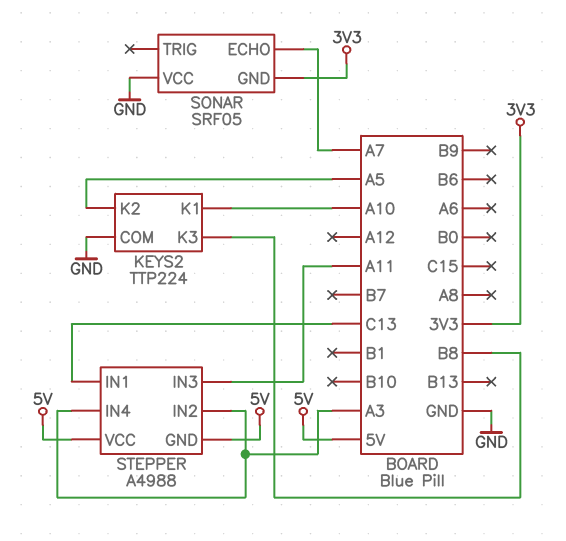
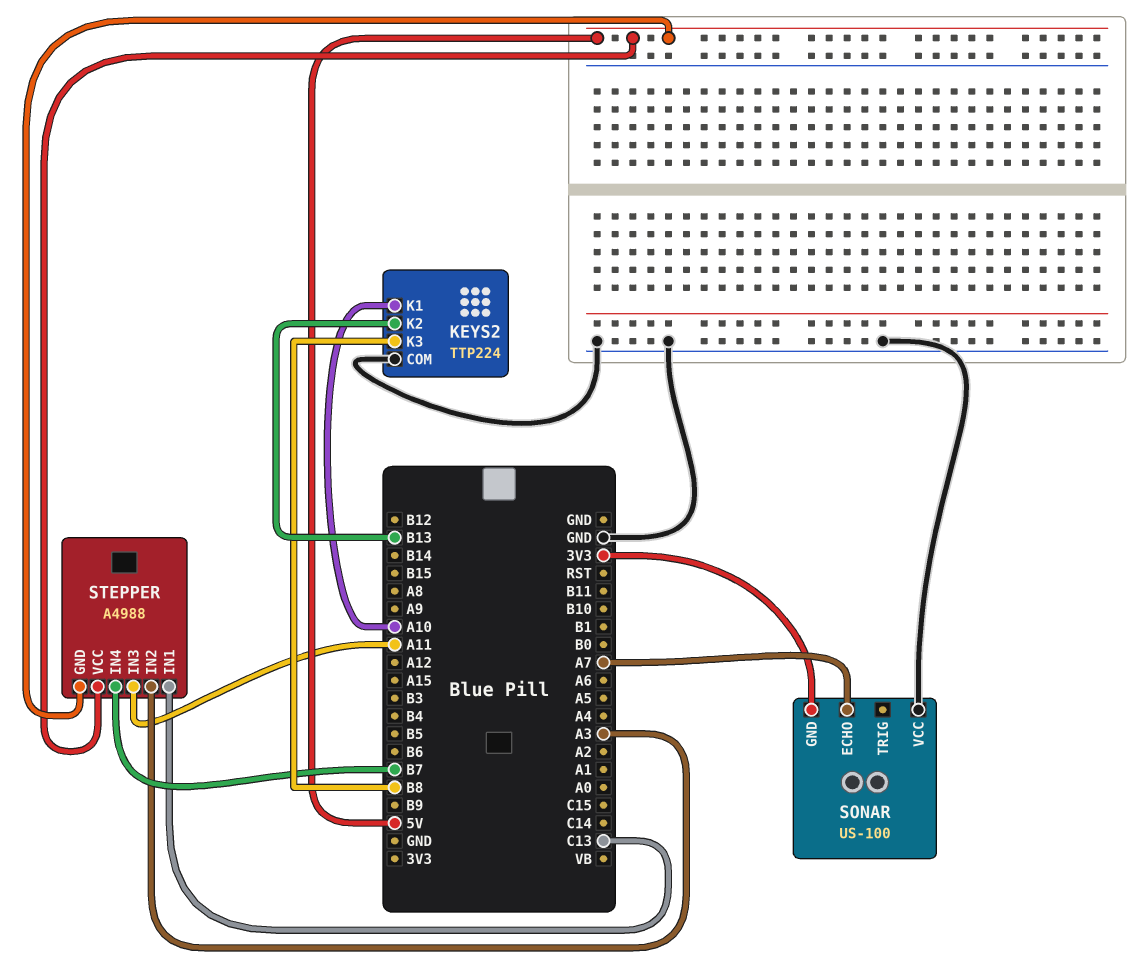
KEYS2 pin K2: A5 -> B13
SONAR: SRF05 -> US-100
STEPPER pin IN4: A3 -> B7

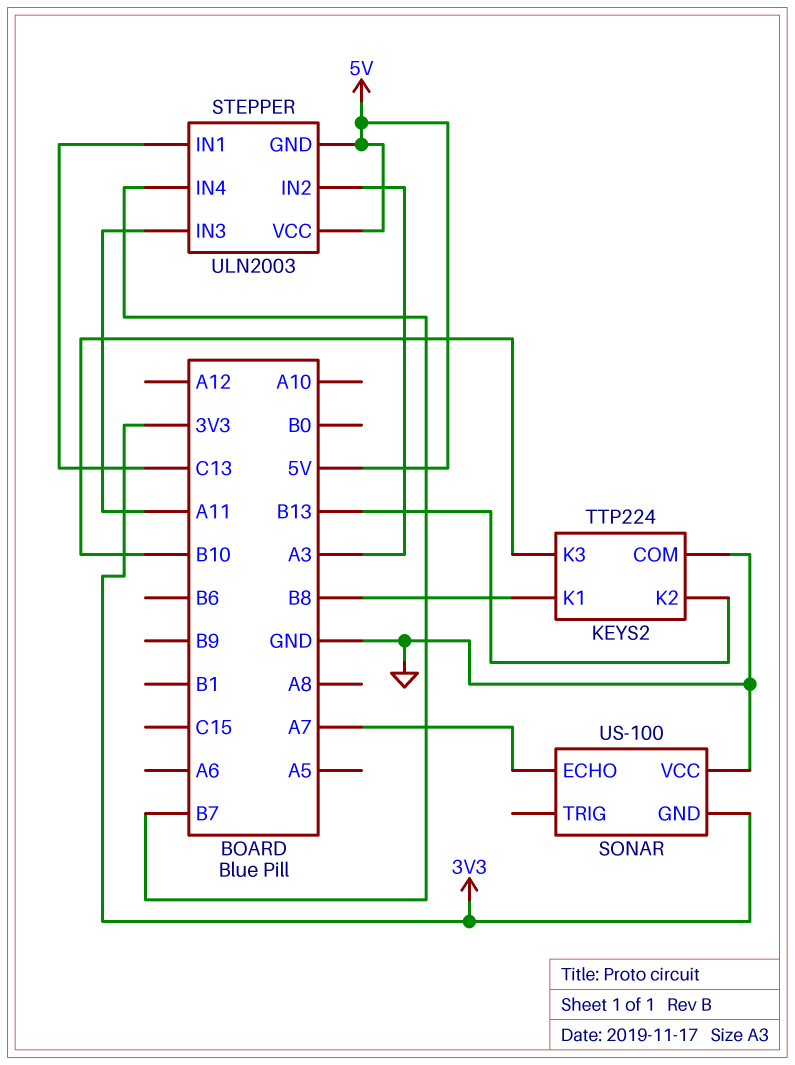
KEYS2 pin K1: A10 -> B8
KEYS2 pin K3: B8 -> B10
STEPPER: A4988 -> ULN2003

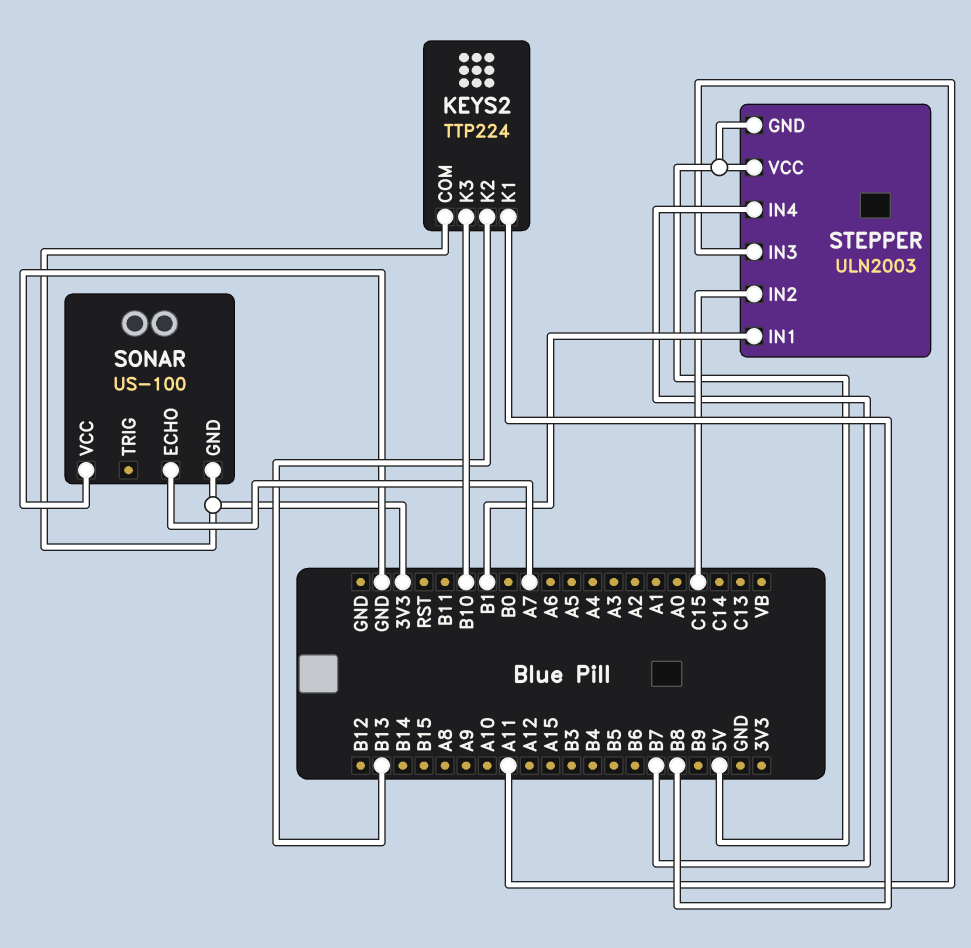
KEYS2 pin COM: GND -> 3V3
STEPPER pin IN1: C13 -> B1
STEPPER pin IN2: A3 -> C15

